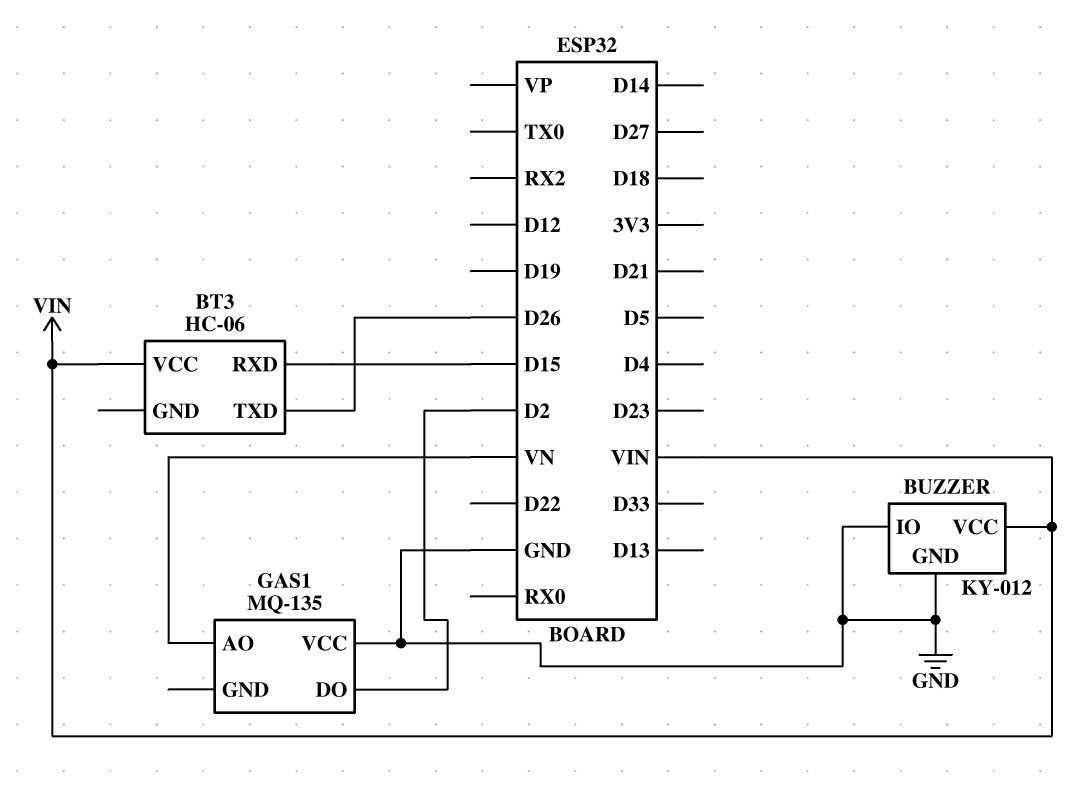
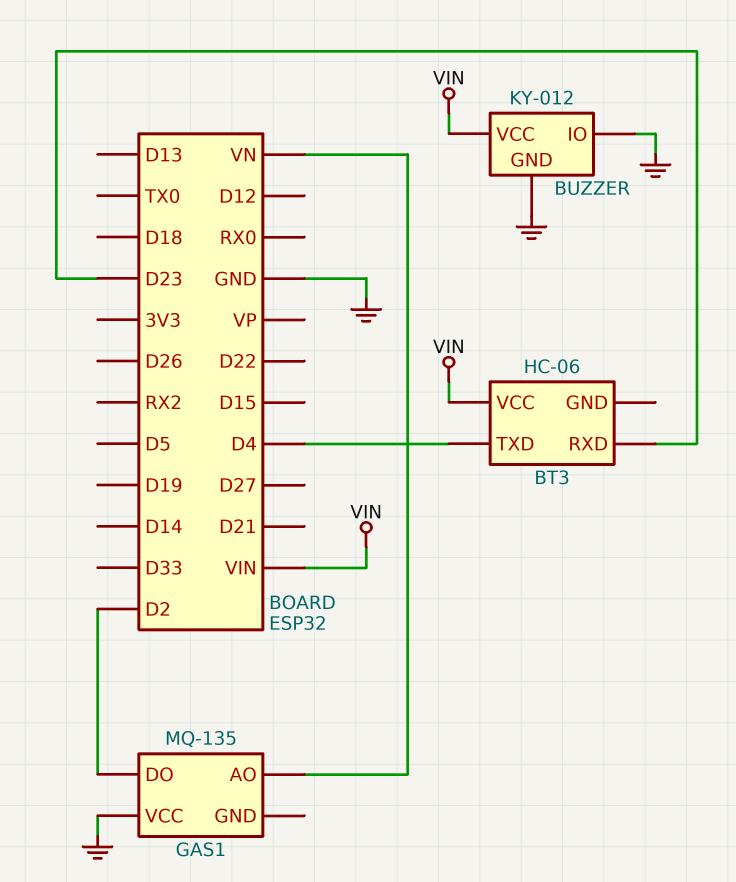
BT3 pin RXD: D15 -> D23
BT3 pin TXD: D26 -> D4

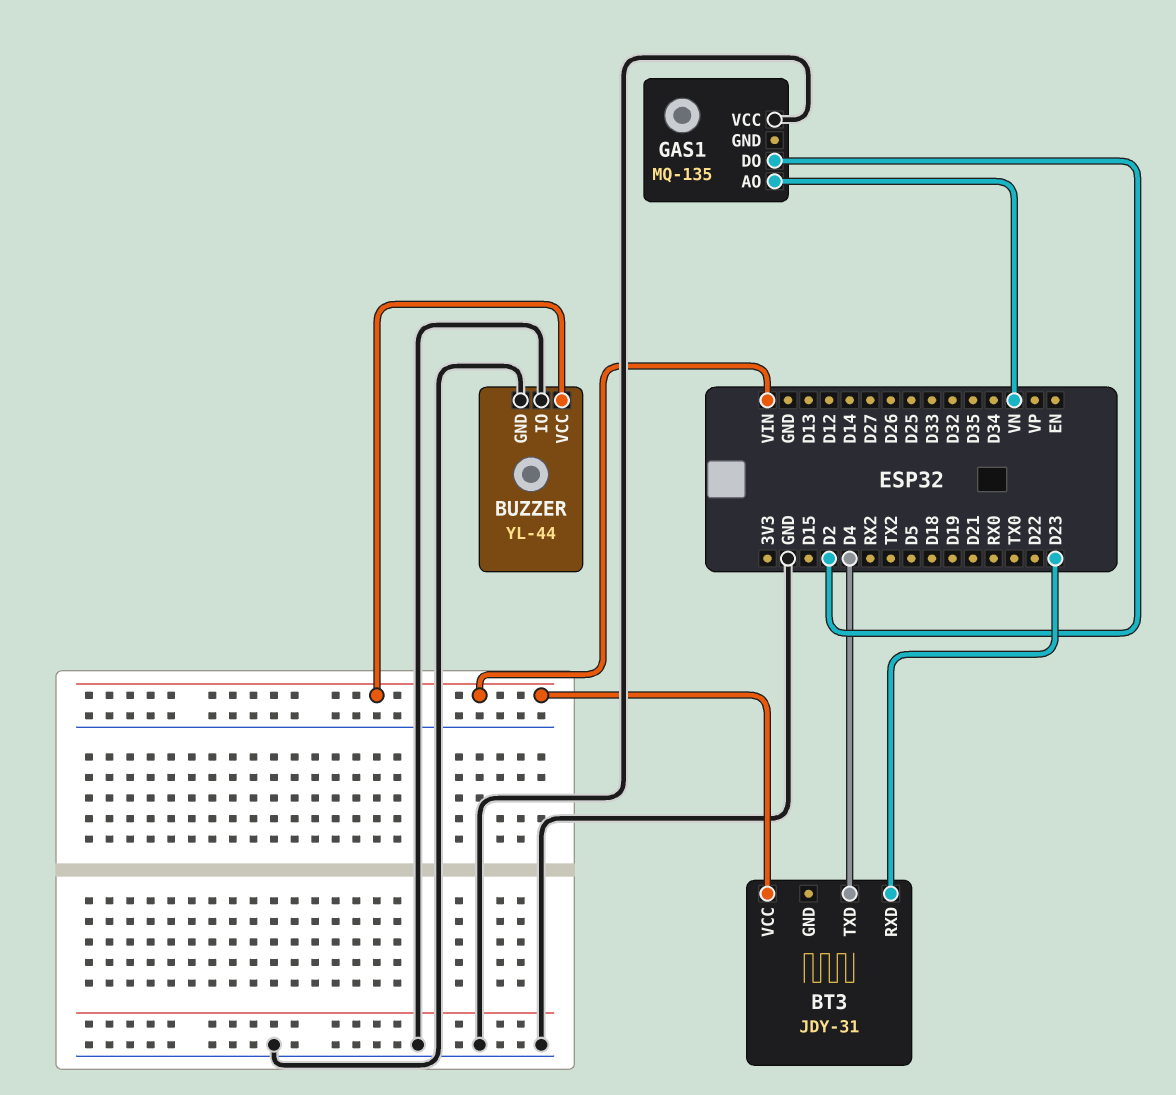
BT3: HC-06 -> JDY-31
BUZZER: KY-012 -> YL-44

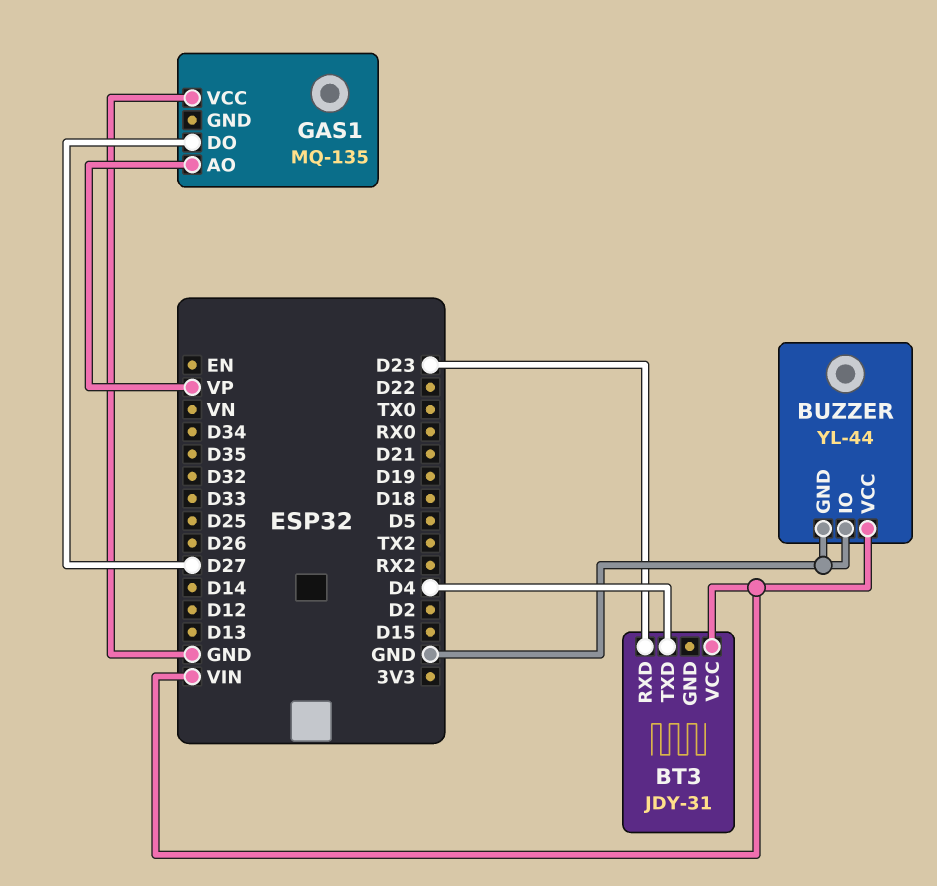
GAS1 pin AO: VN -> VP
GAS1 pin DO: D2 -> D27

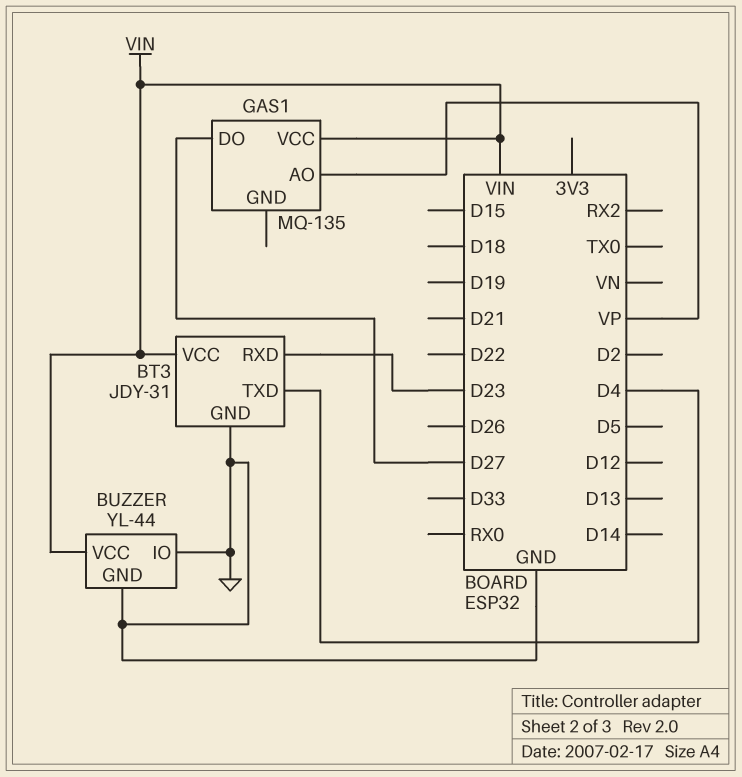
BT3 pin GND: none -> GND
GAS1 pin VCC: GND -> VIN

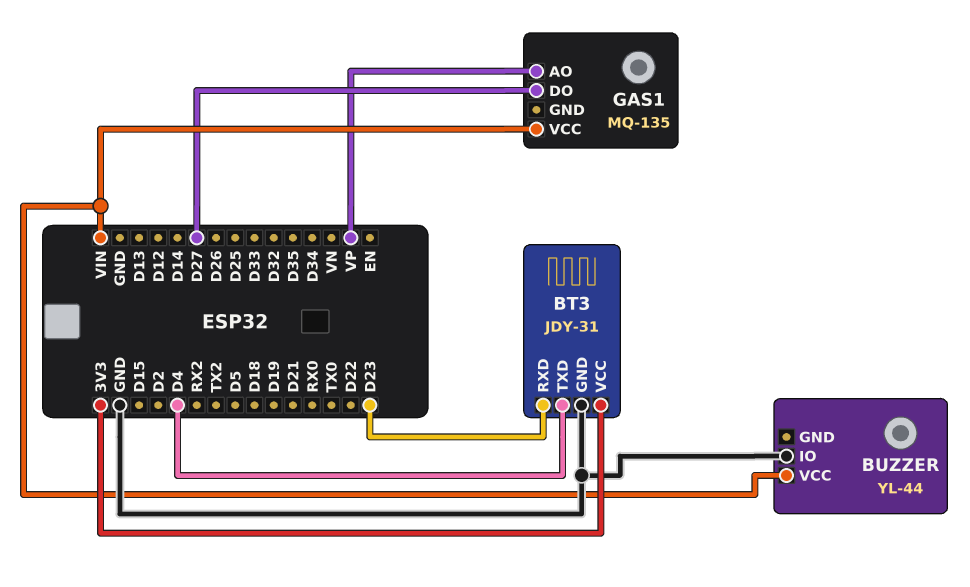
BT3 pin VCC: VIN -> 3V3
BUZZER pin GND: GND -> none

